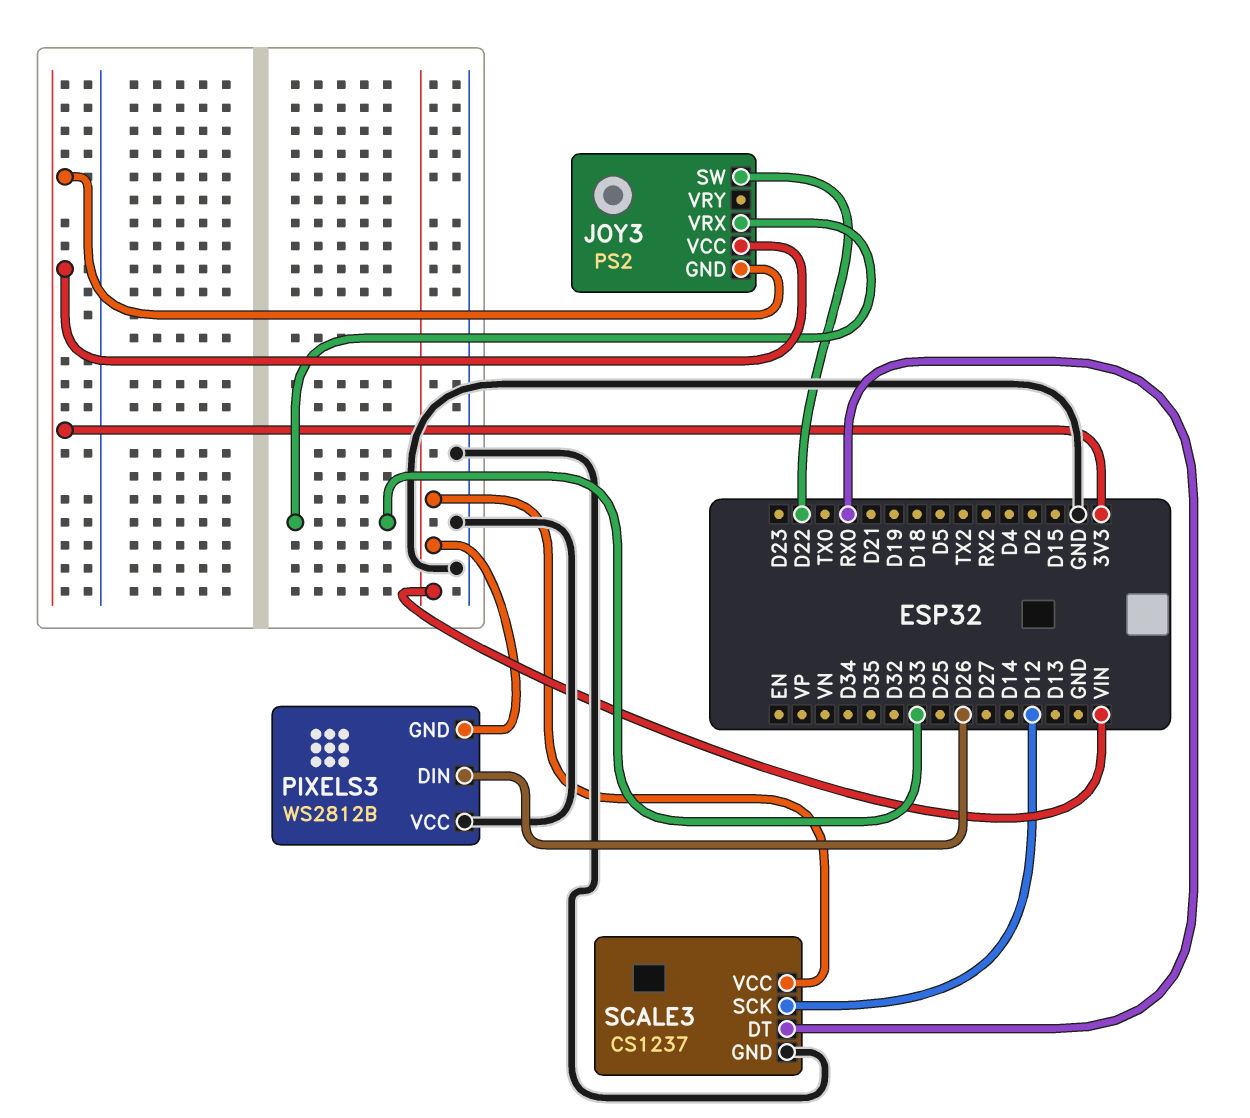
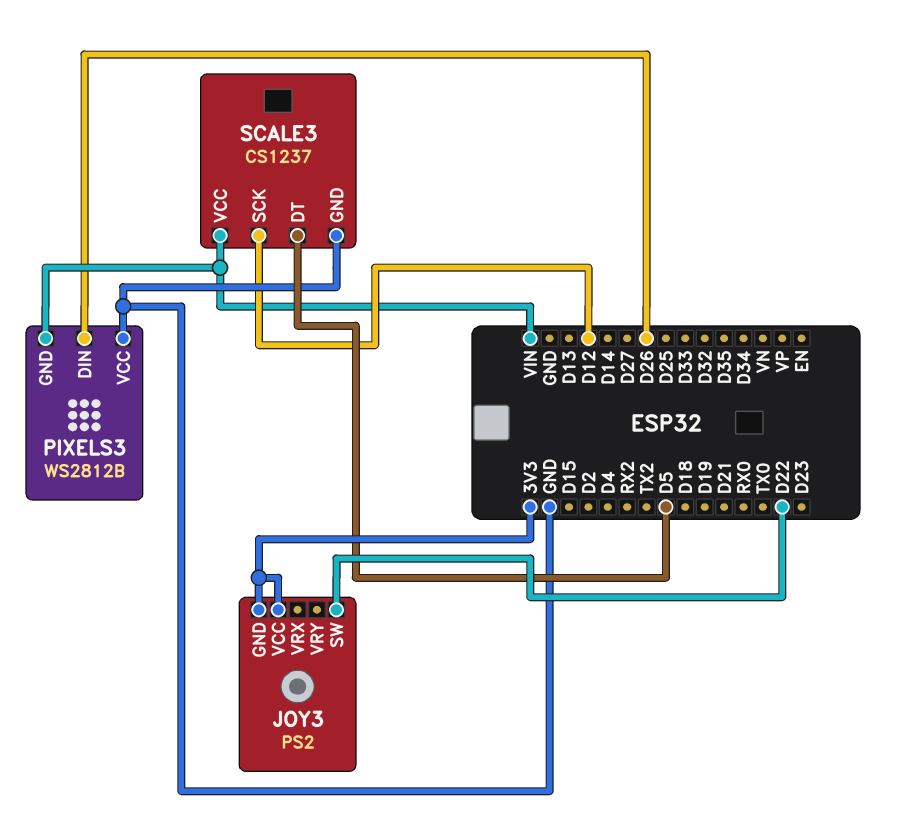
JOY3 pin VRX: D33 -> none
SCALE3 pin DT: RX0 -> D5

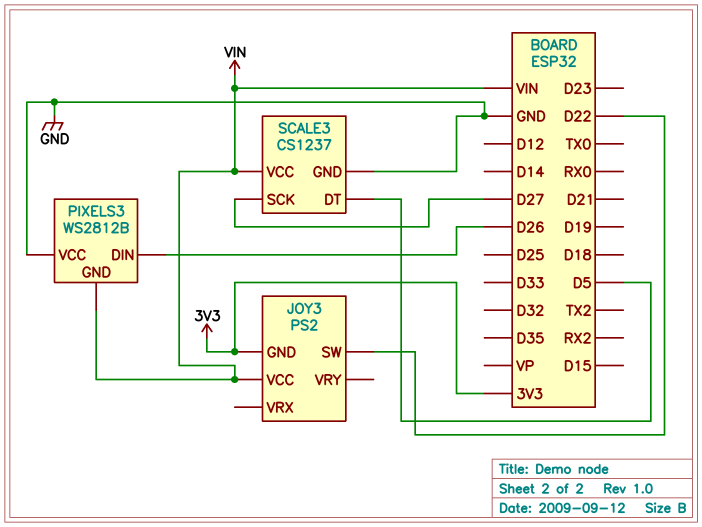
JOY3 pin VCC: 3V3 -> VIN
SCALE3 pin SCK: D12 -> D27

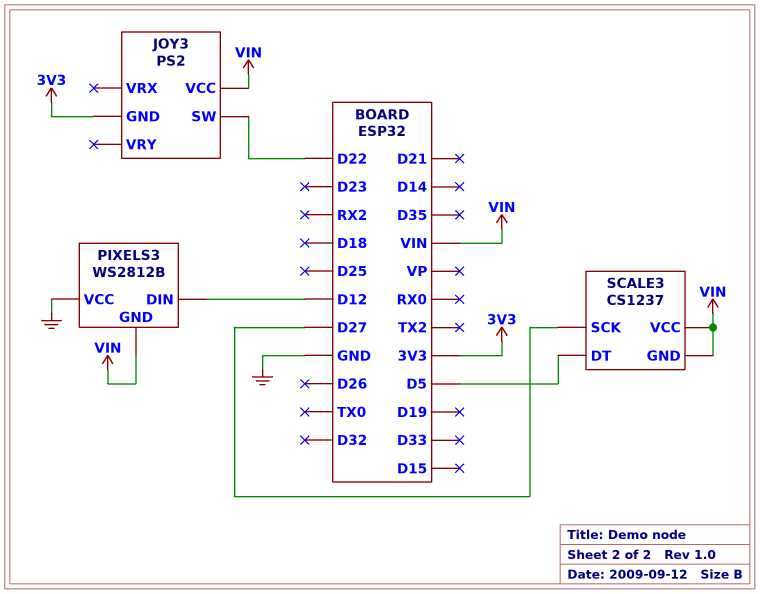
PIXELS3 pin DIN: D26 -> D12
SCALE3 pin GND: GND -> VIN

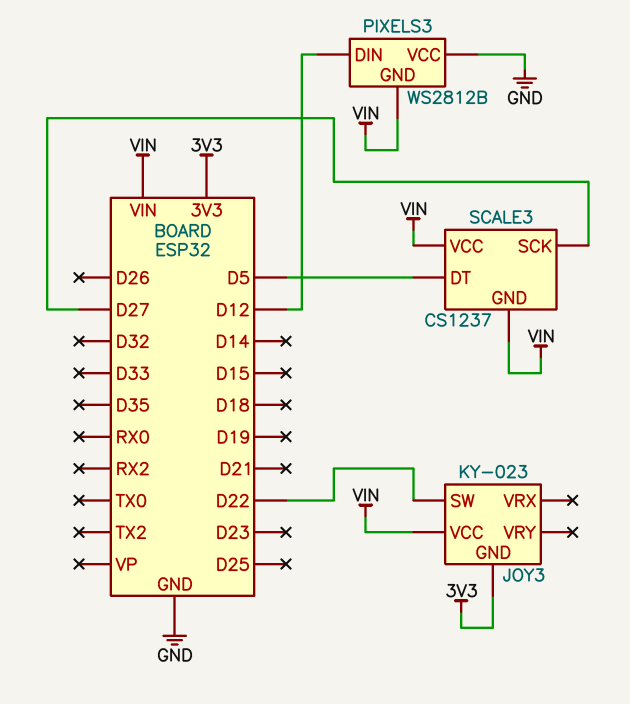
JOY3: PS2 -> KY-023

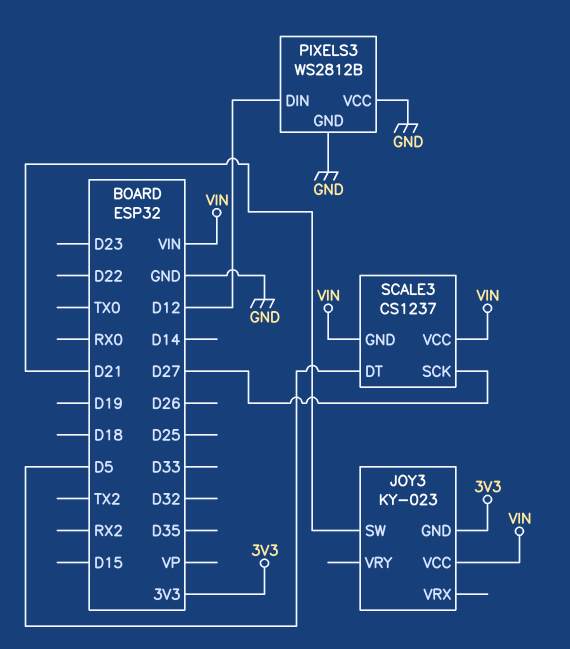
JOY3 pin SW: D22 -> D21
PIXELS3 pin GND: VIN -> GND

